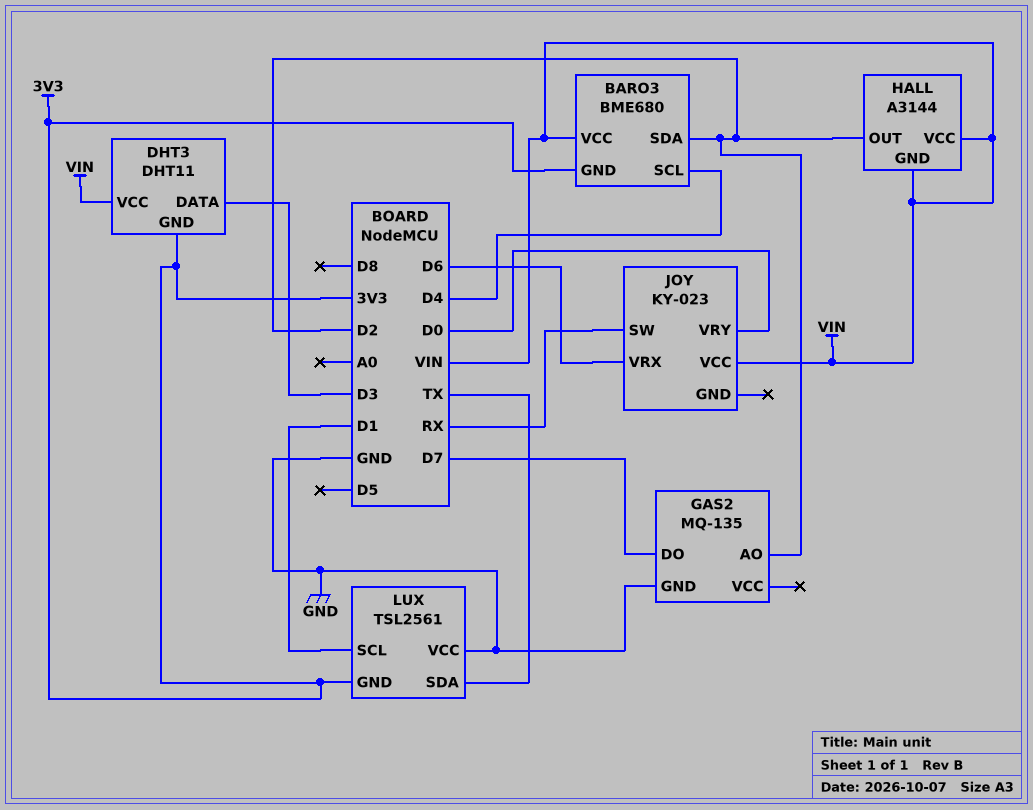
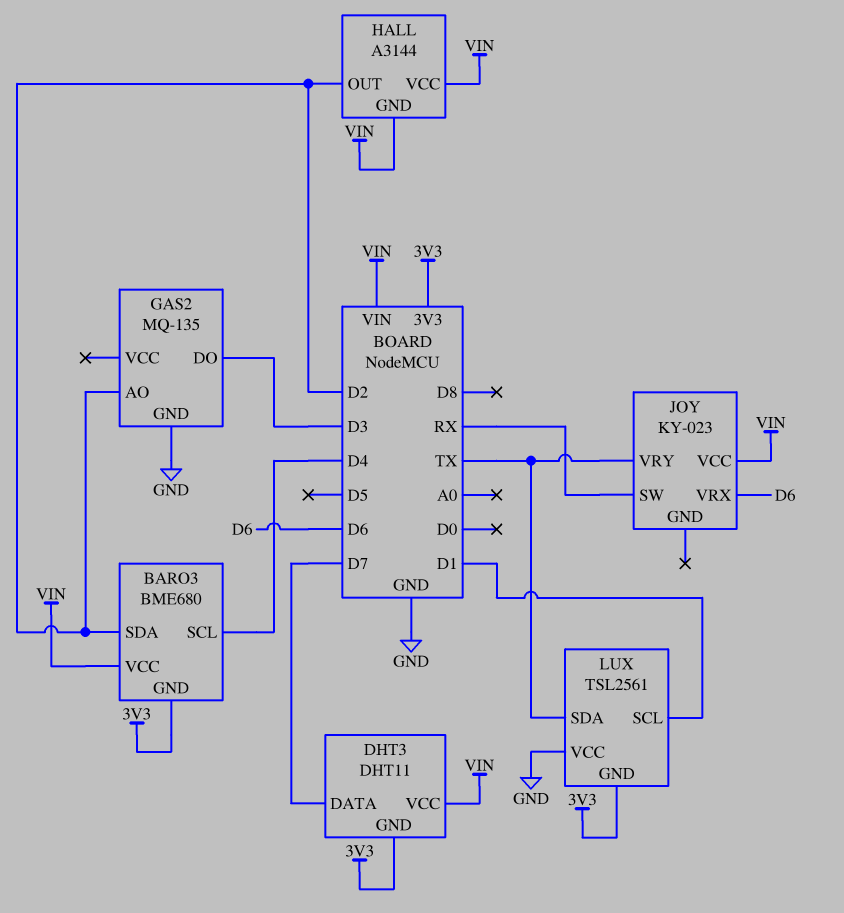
DHT3 pin DATA: D3 -> D7
GAS2 pin DO: D7 -> D3
JOY pin VRY: D0 -> TX

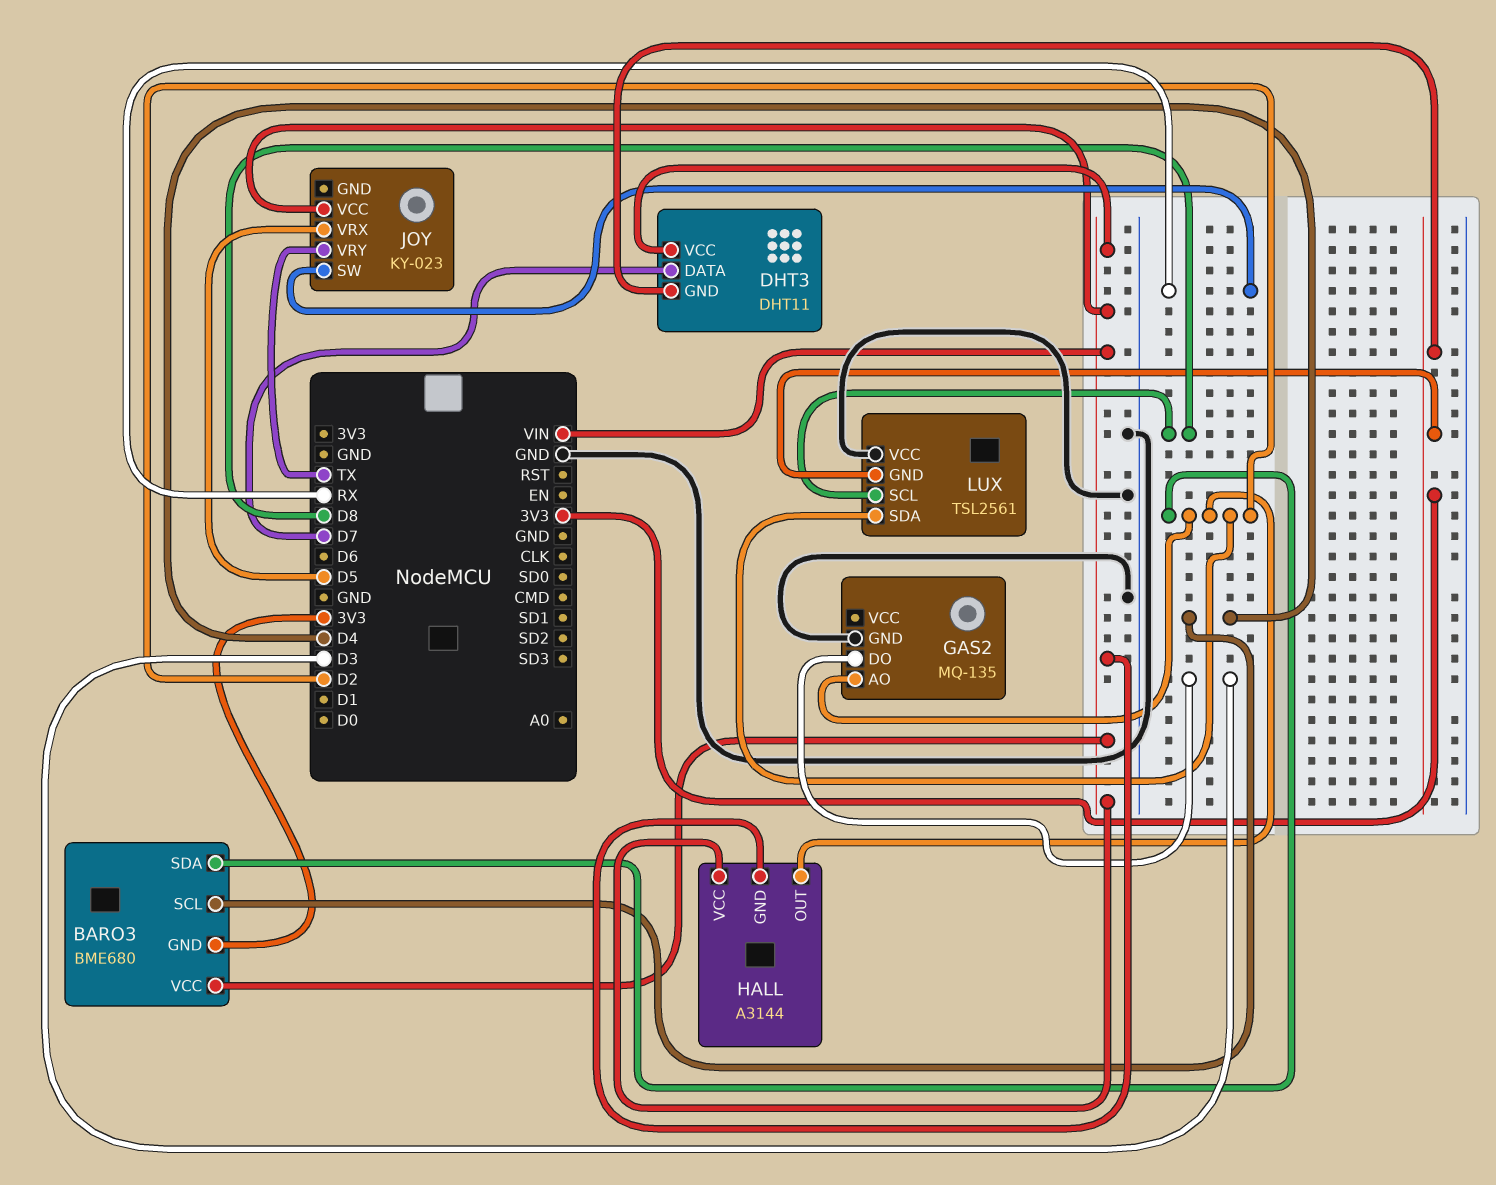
JOY pin VRX: D6 -> D5
LUX pin SCL: D1 -> D8
LUX pin SDA: TX -> D2

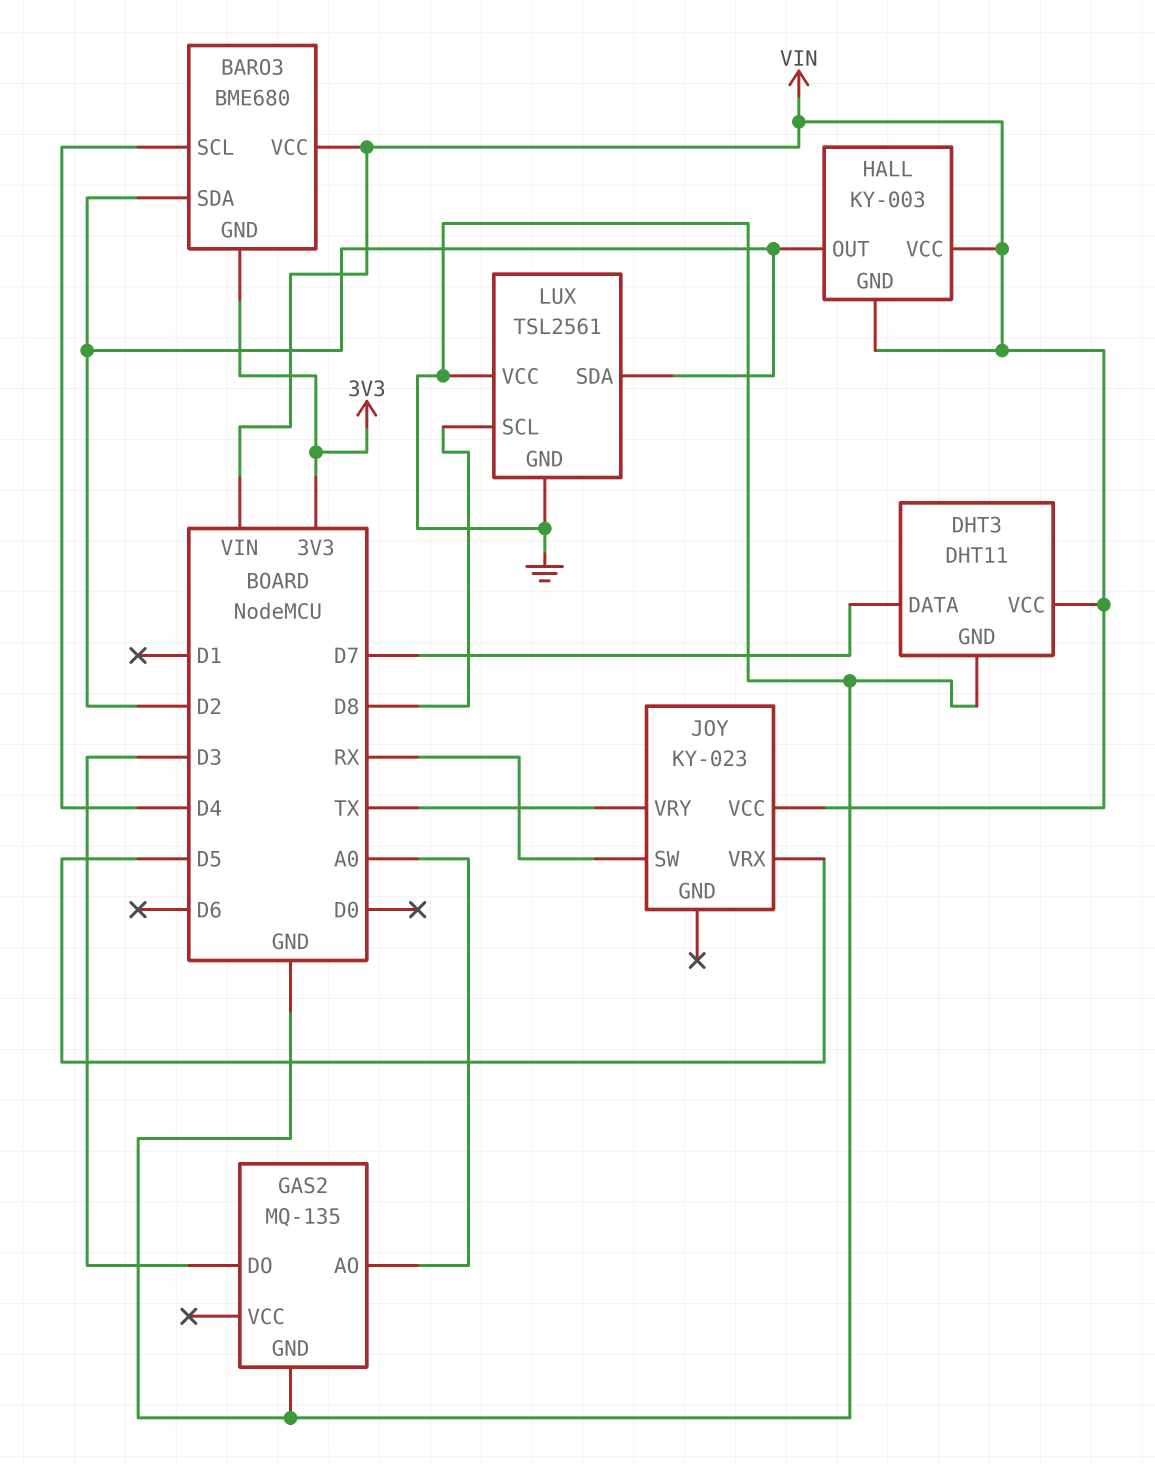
DHT3 pin GND: 3V3 -> GND
GAS2 pin AO: D2 -> A0
HALL: A3144 -> KY-003
LUX pin GND: 3V3 -> GND

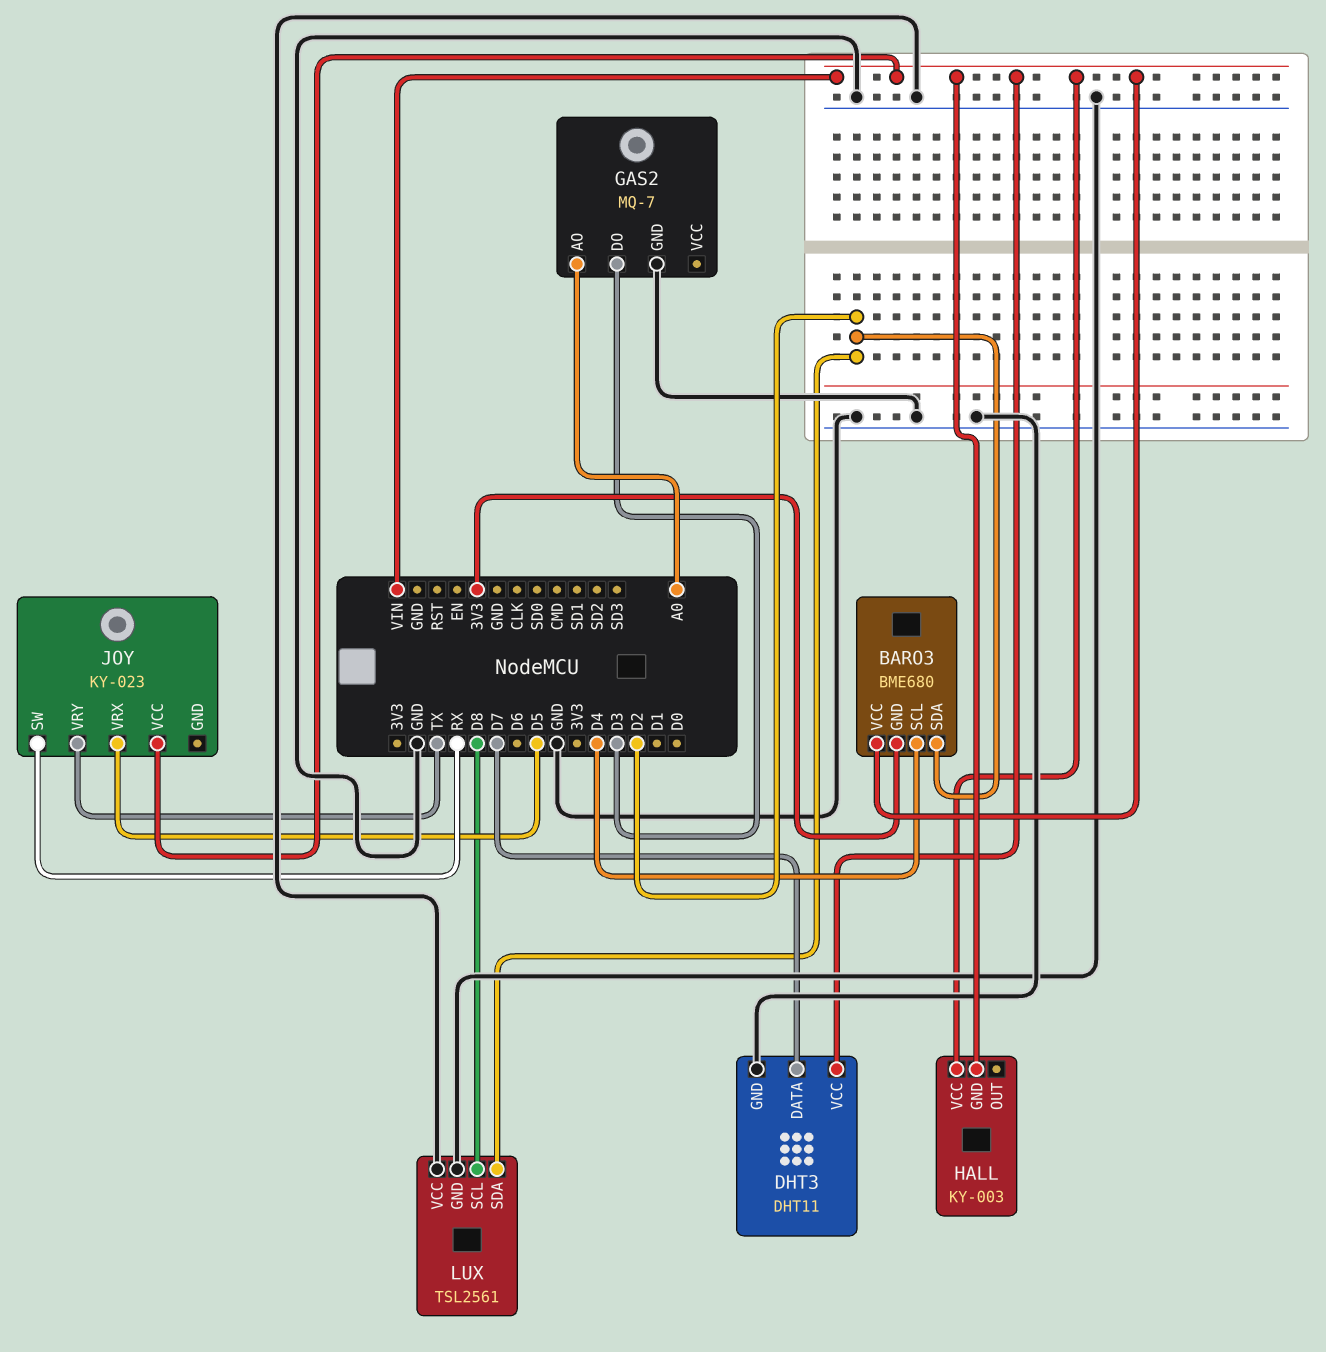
GAS2: MQ-135 -> MQ-7
HALL pin OUT: D2 -> none

